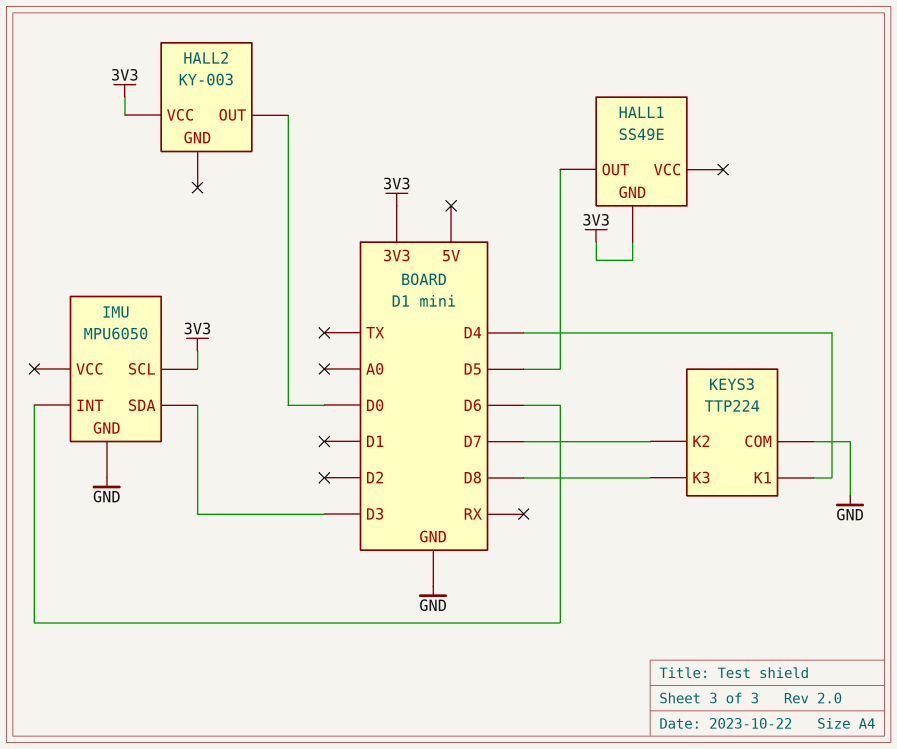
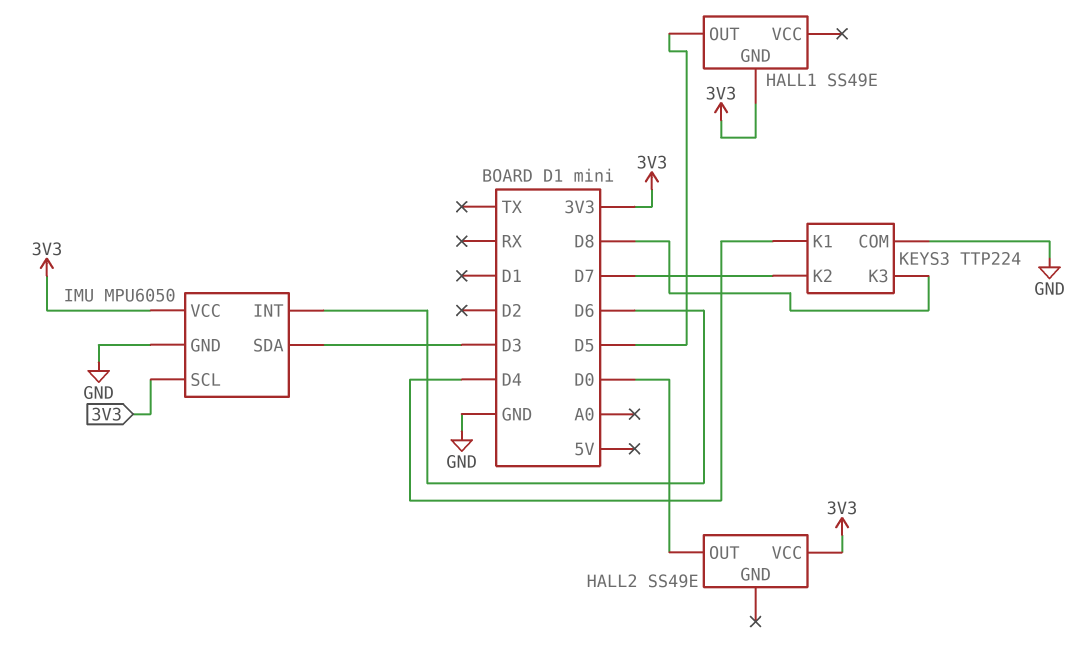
HALL2: KY-003 -> SS49E
IMU pin VCC: none -> 3V3

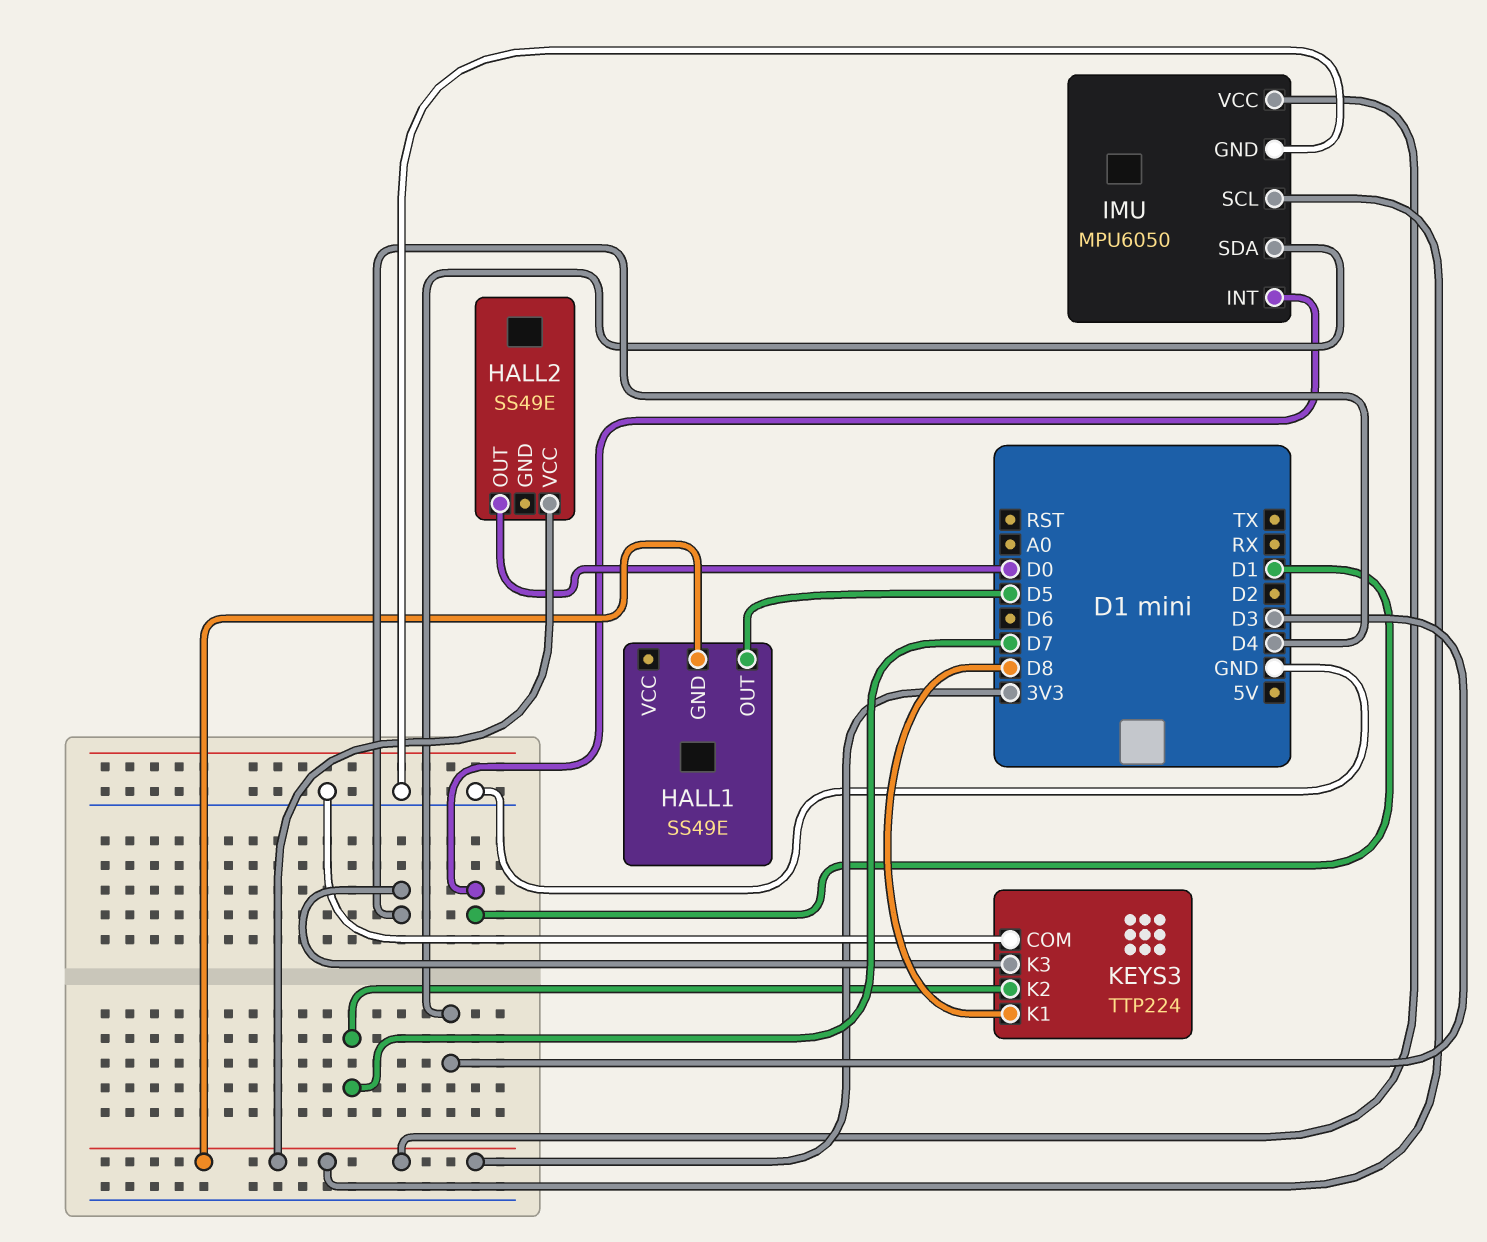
IMU pin INT: D6 -> D1
KEYS3 pin K1: D4 -> D8
KEYS3 pin K3: D8 -> D4

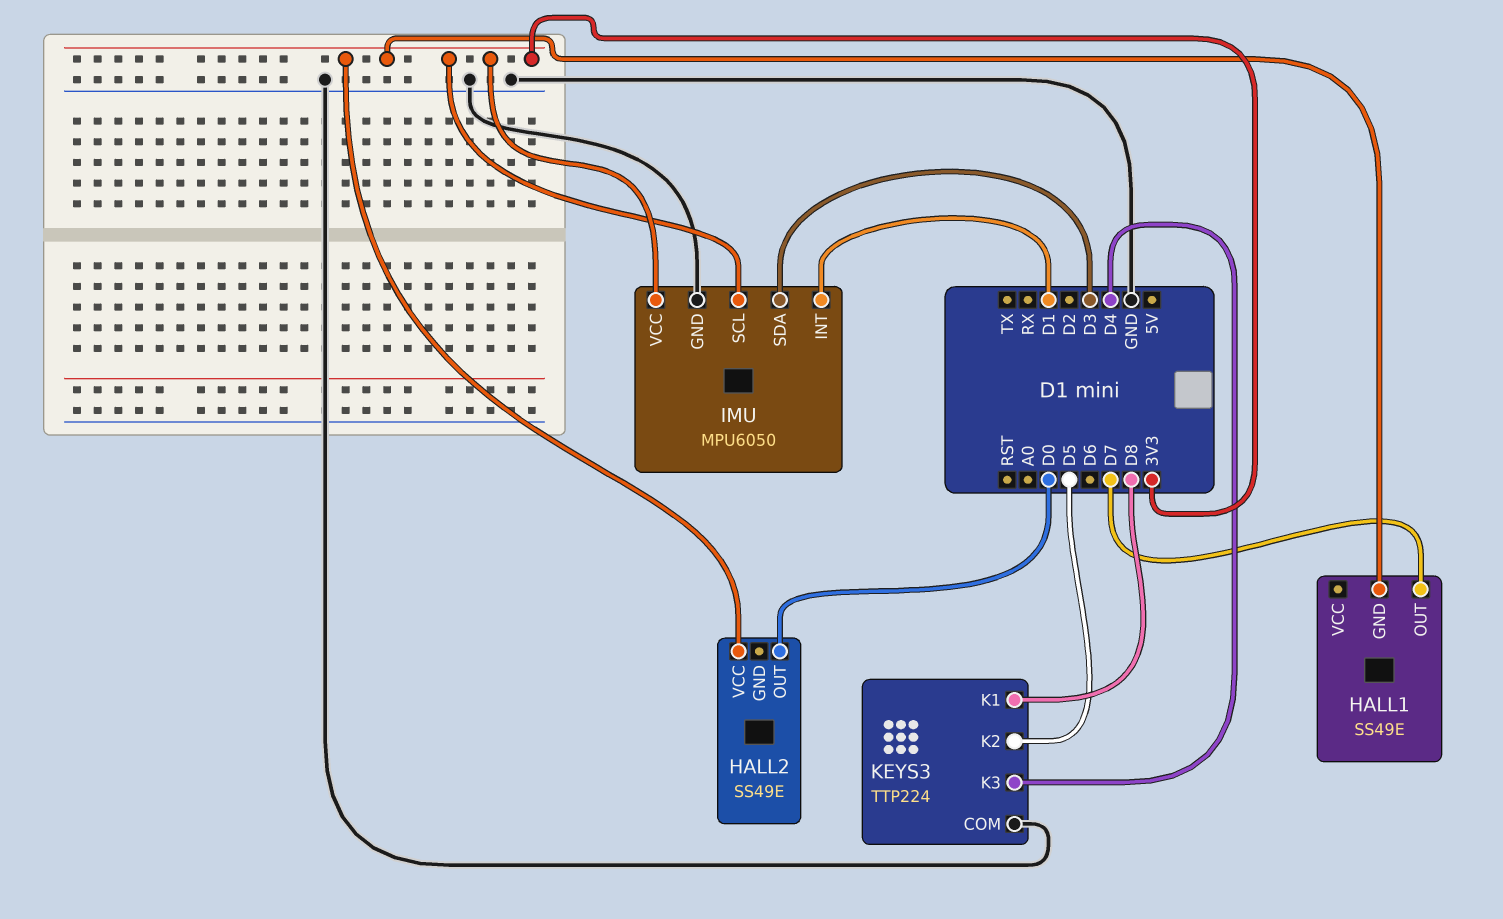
HALL1 pin OUT: D5 -> D7
KEYS3 pin K2: D7 -> D5

